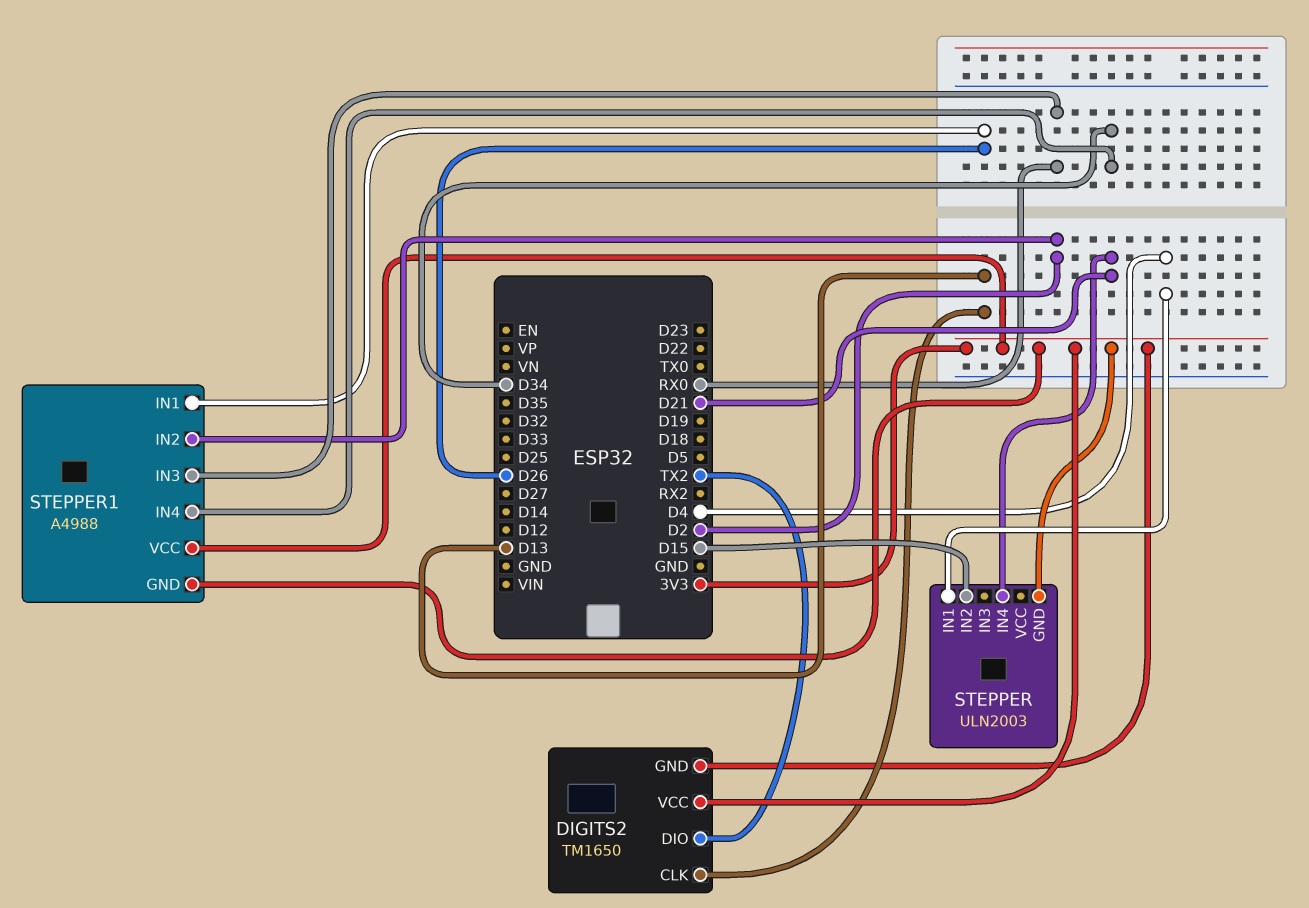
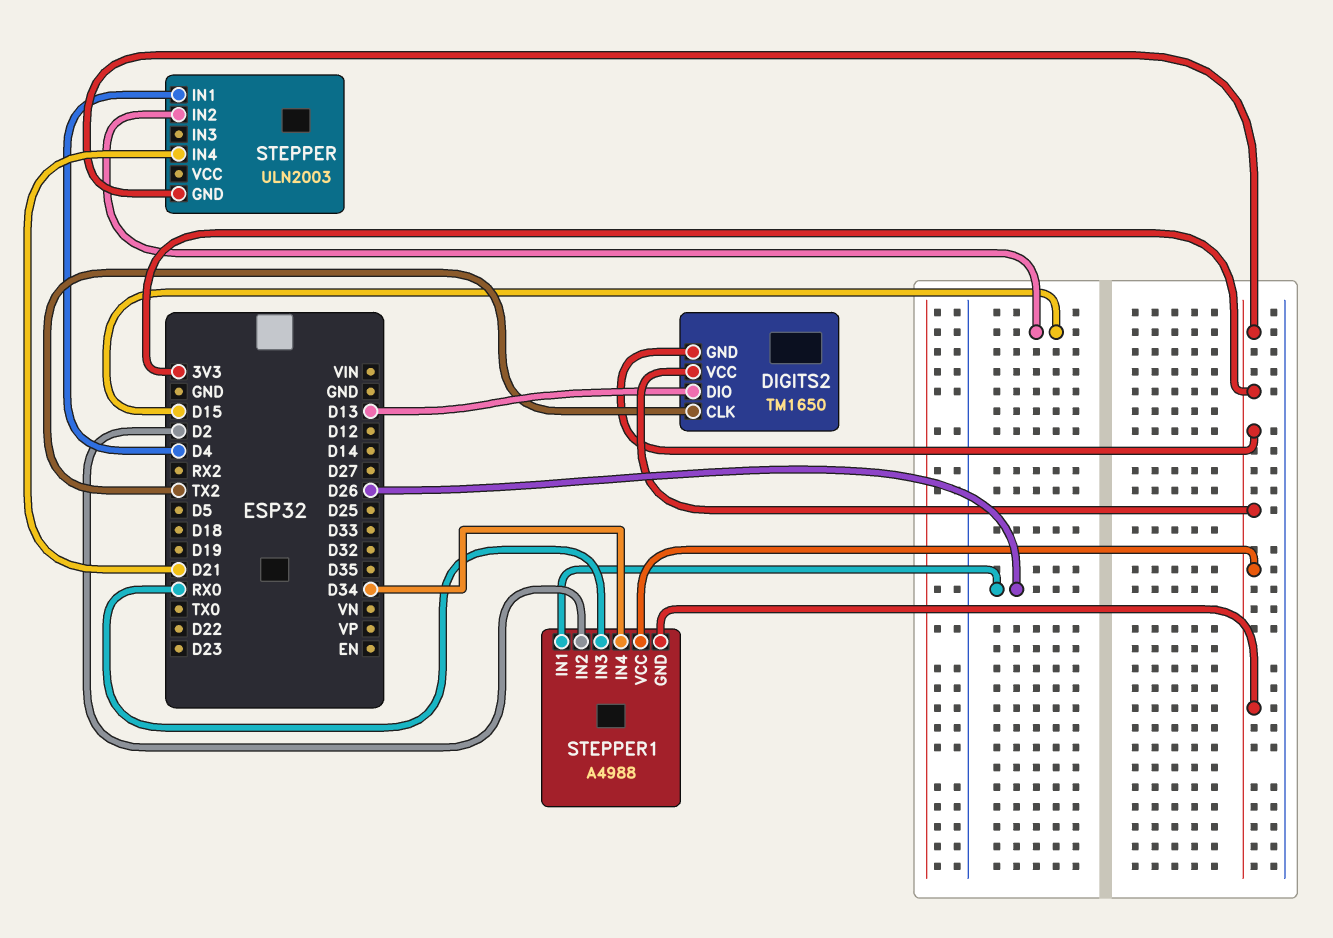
DIGITS2 pin CLK: D13 -> TX2
DIGITS2 pin DIO: TX2 -> D13

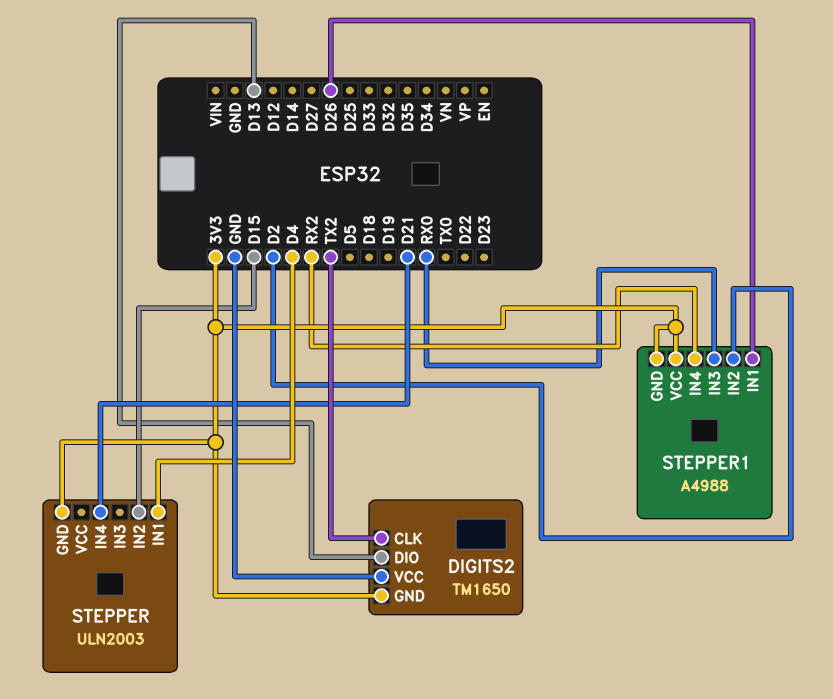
DIGITS2 pin VCC: 3V3 -> GND
STEPPER1 pin IN4: D34 -> RX2

